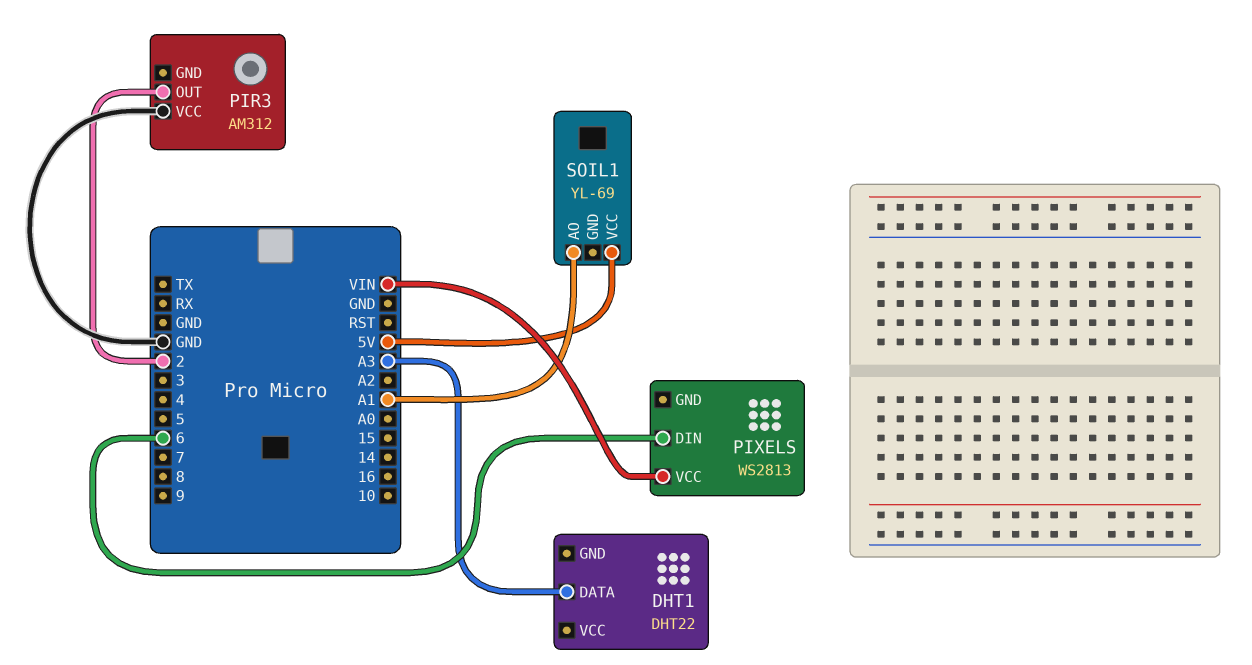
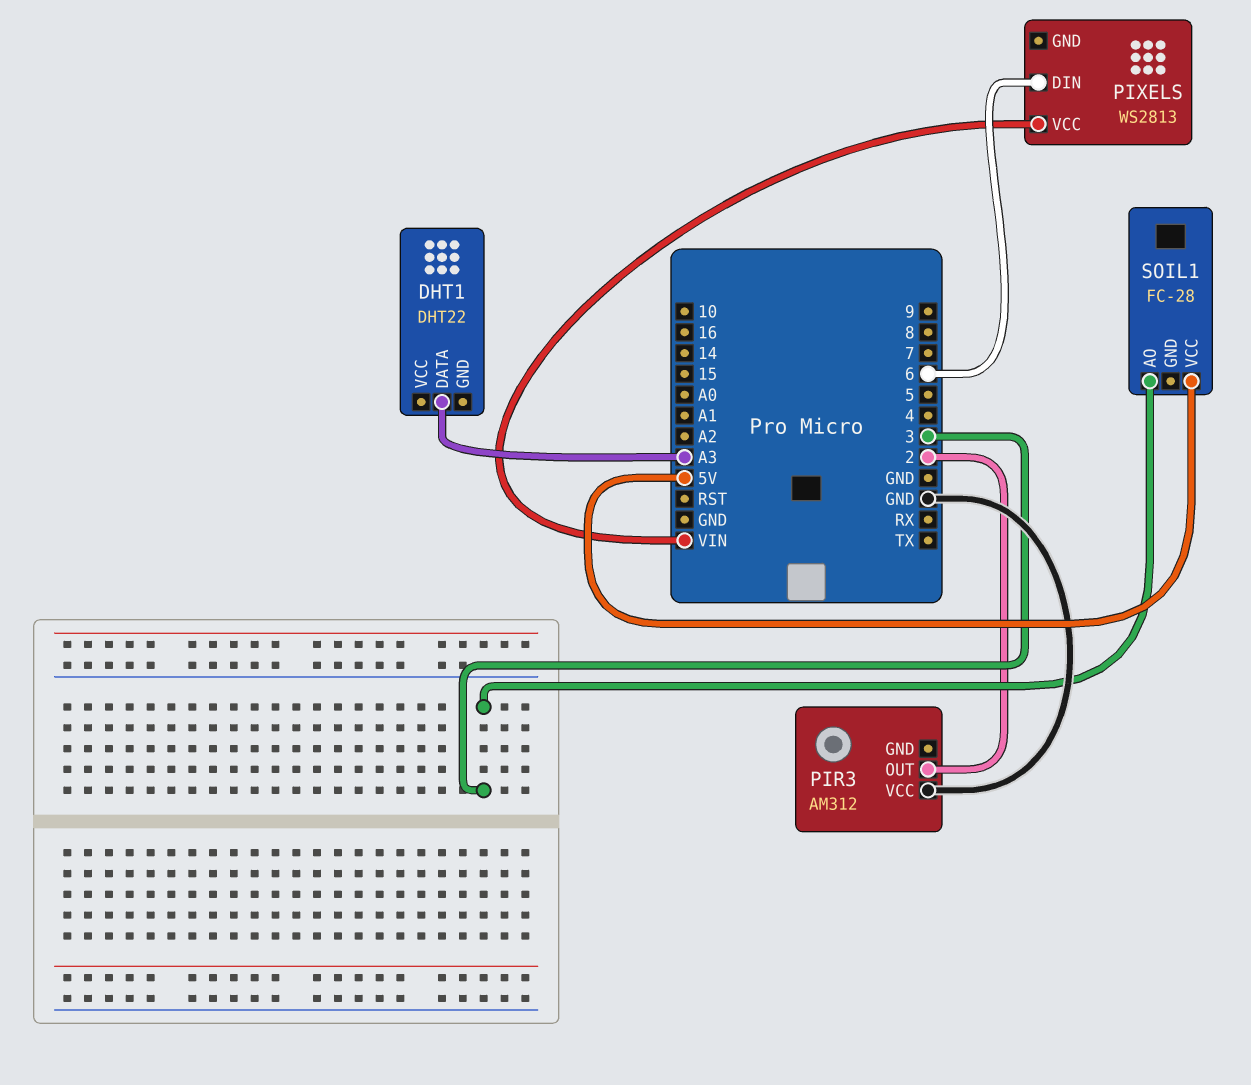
SOIL1: YL-69 -> FC-28
SOIL1 pin AO: A1 -> 3

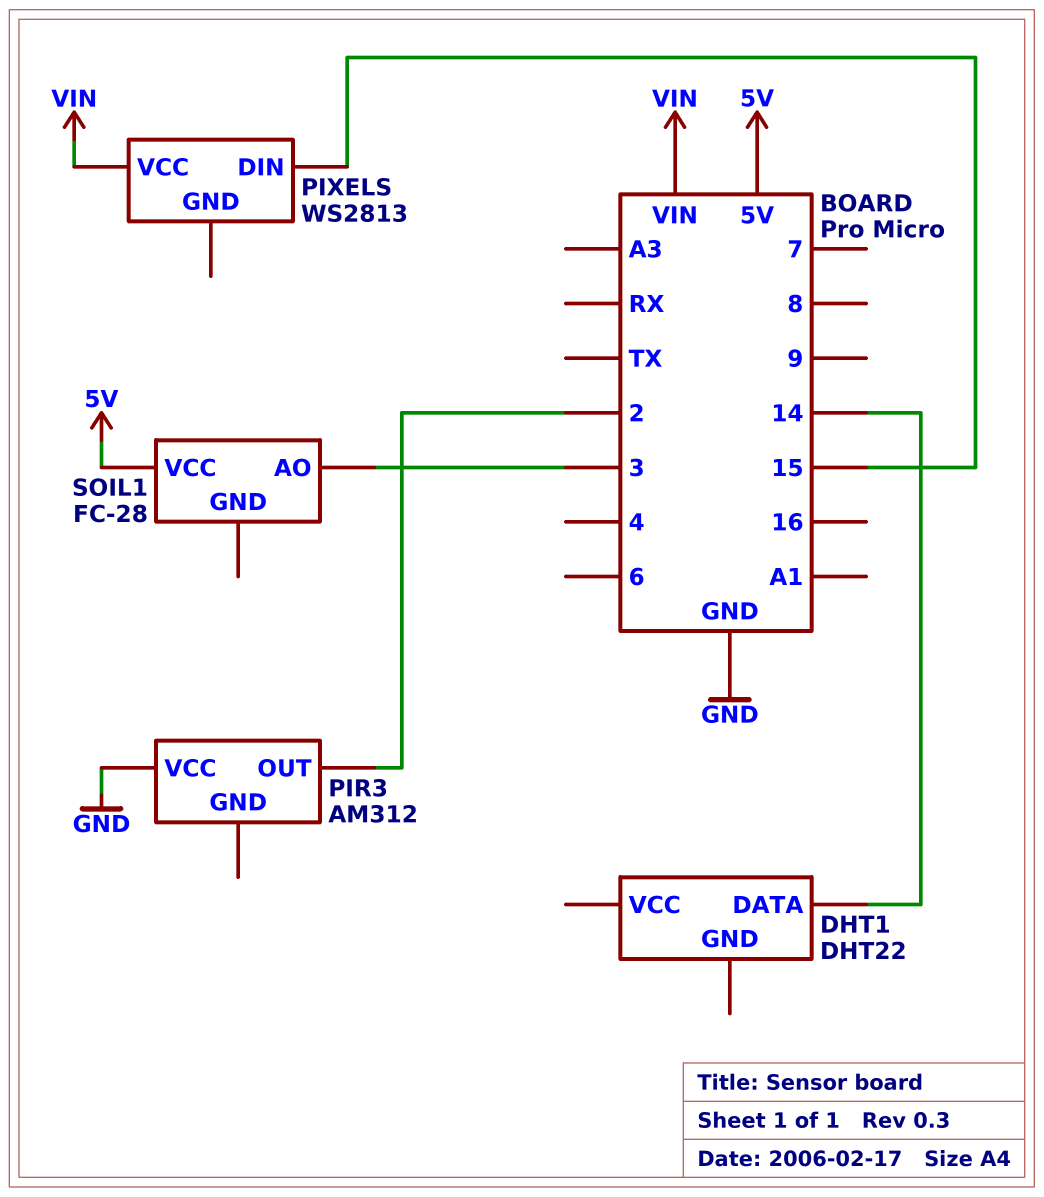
DHT1 pin DATA: A3 -> 14
PIXELS pin DIN: 6 -> 15

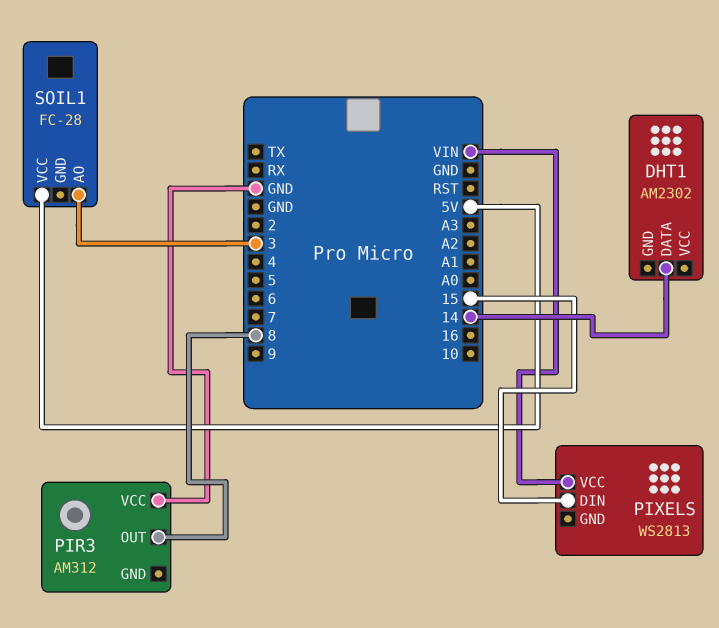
DHT1: DHT22 -> AM2302
PIR3 pin OUT: 2 -> 8

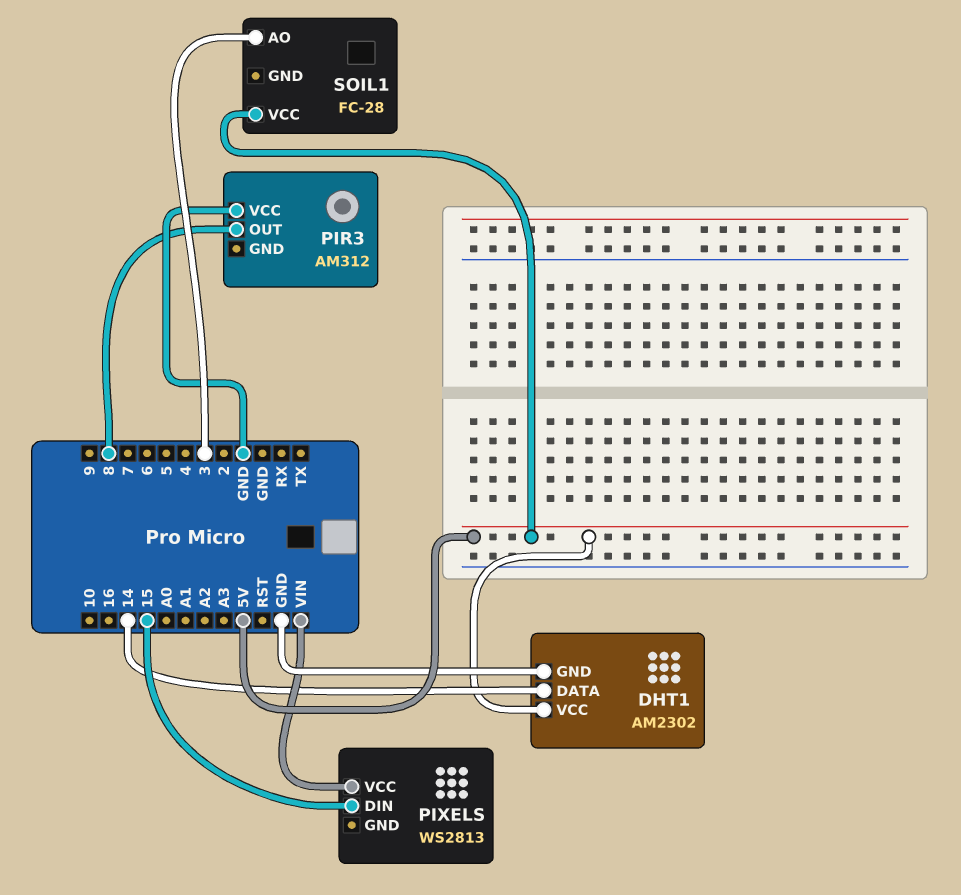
DHT1 pin GND: none -> GND
DHT1 pin VCC: none -> 5V

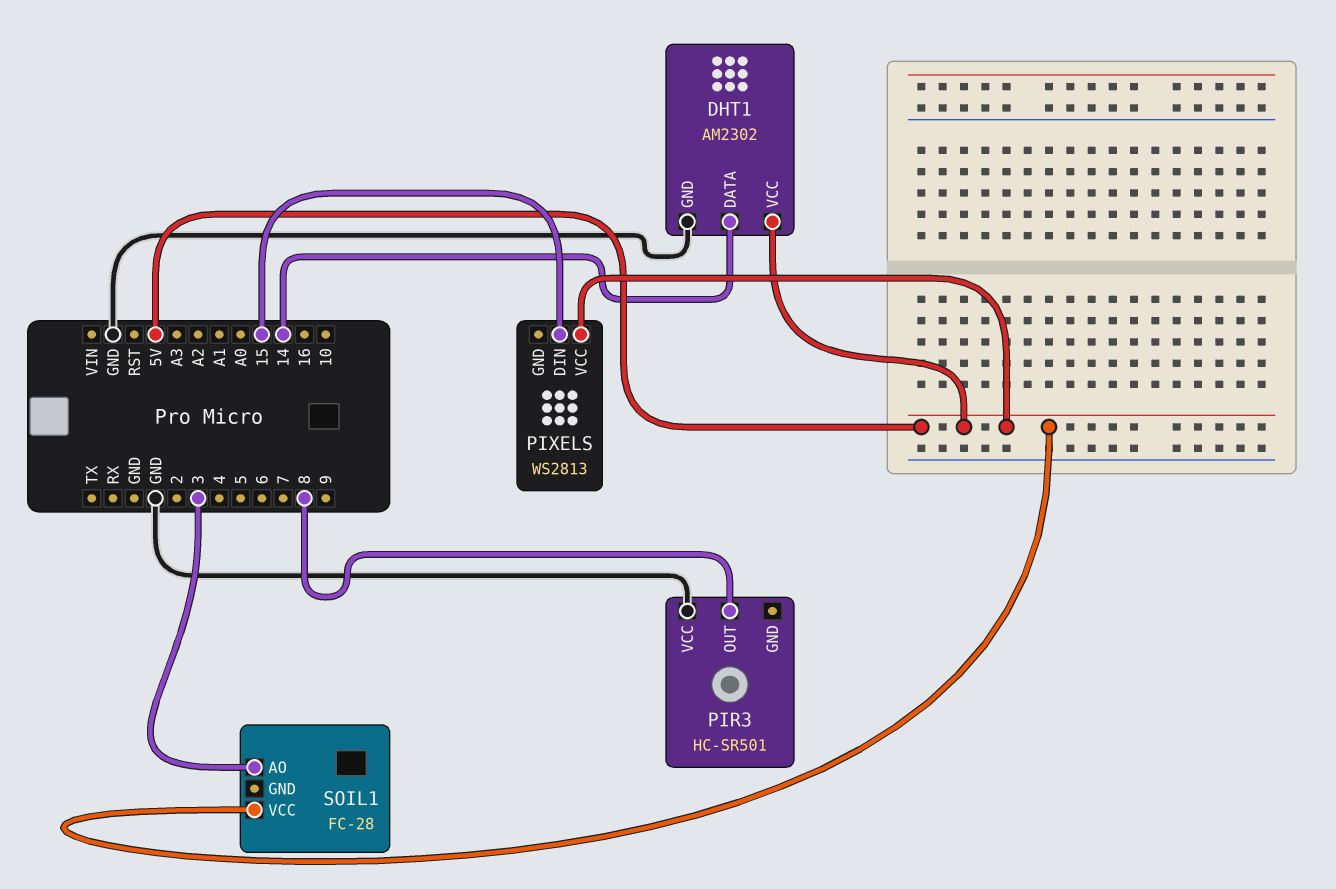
PIR3: AM312 -> HC-SR501
PIXELS pin VCC: VIN -> 5V

